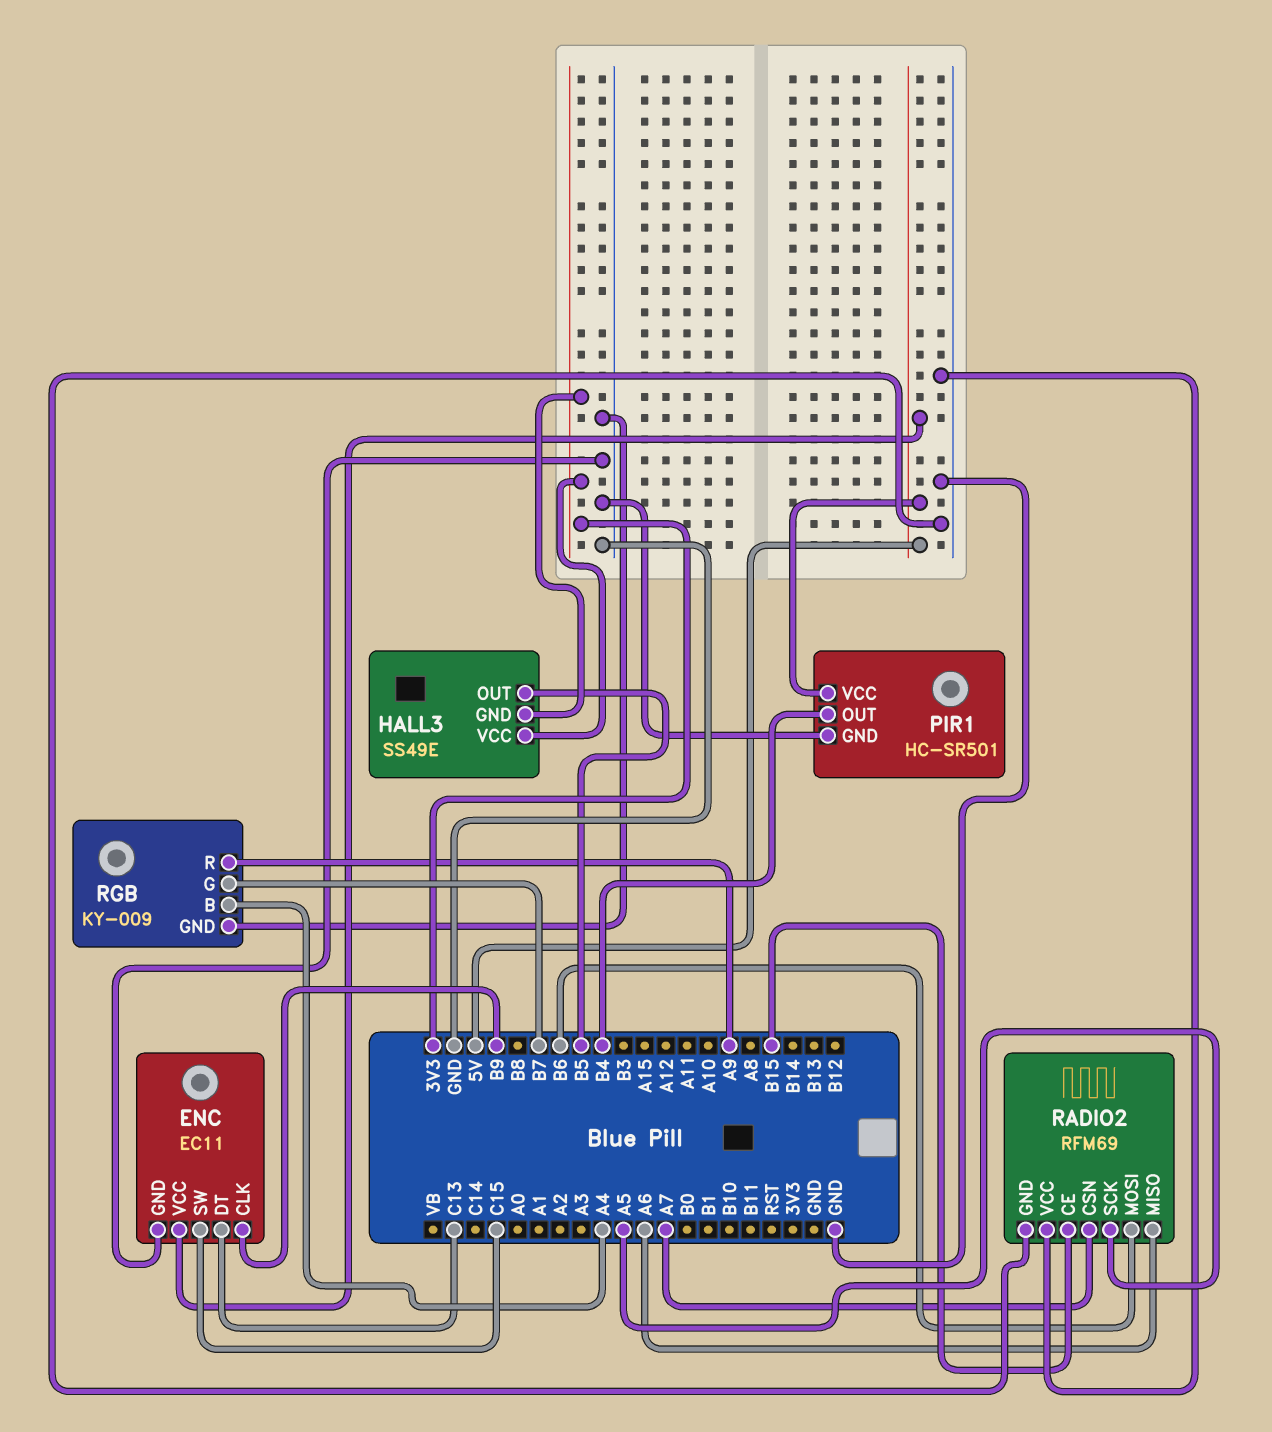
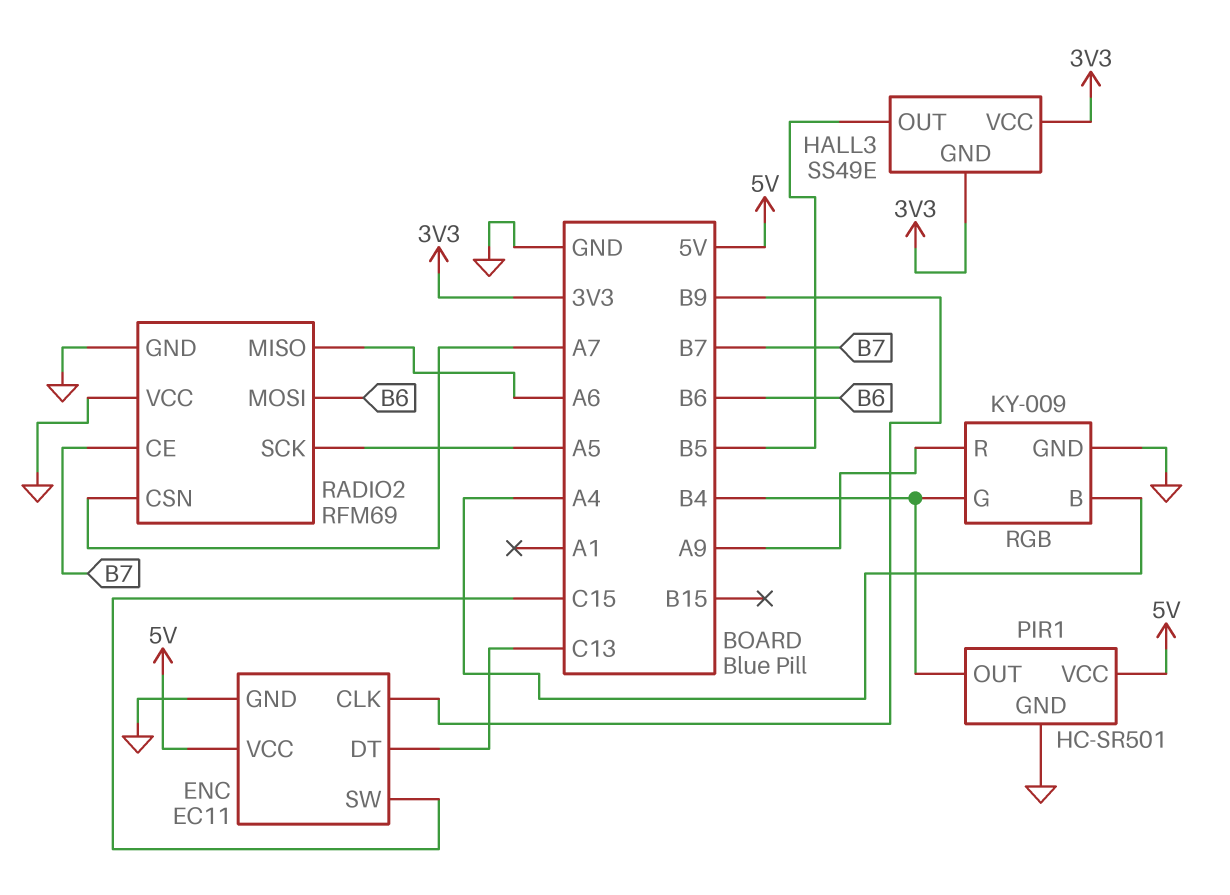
RADIO2 pin CE: B15 -> B7
RGB pin G: B7 -> B4

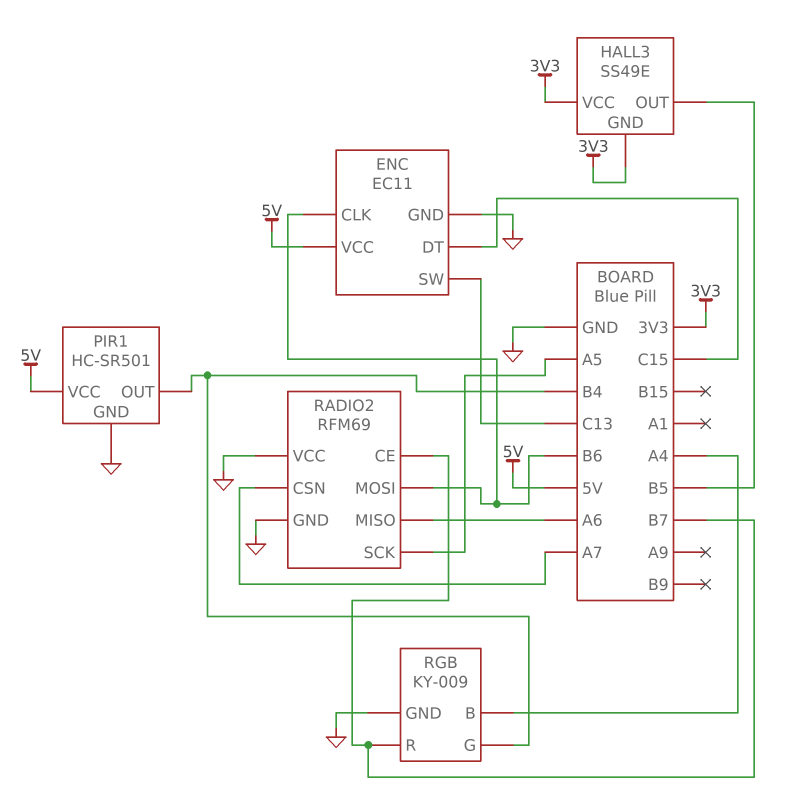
ENC pin CLK: B9 -> B6
ENC pin DT: C13 -> C15
ENC pin SW: C15 -> C13
RGB pin R: A9 -> B7

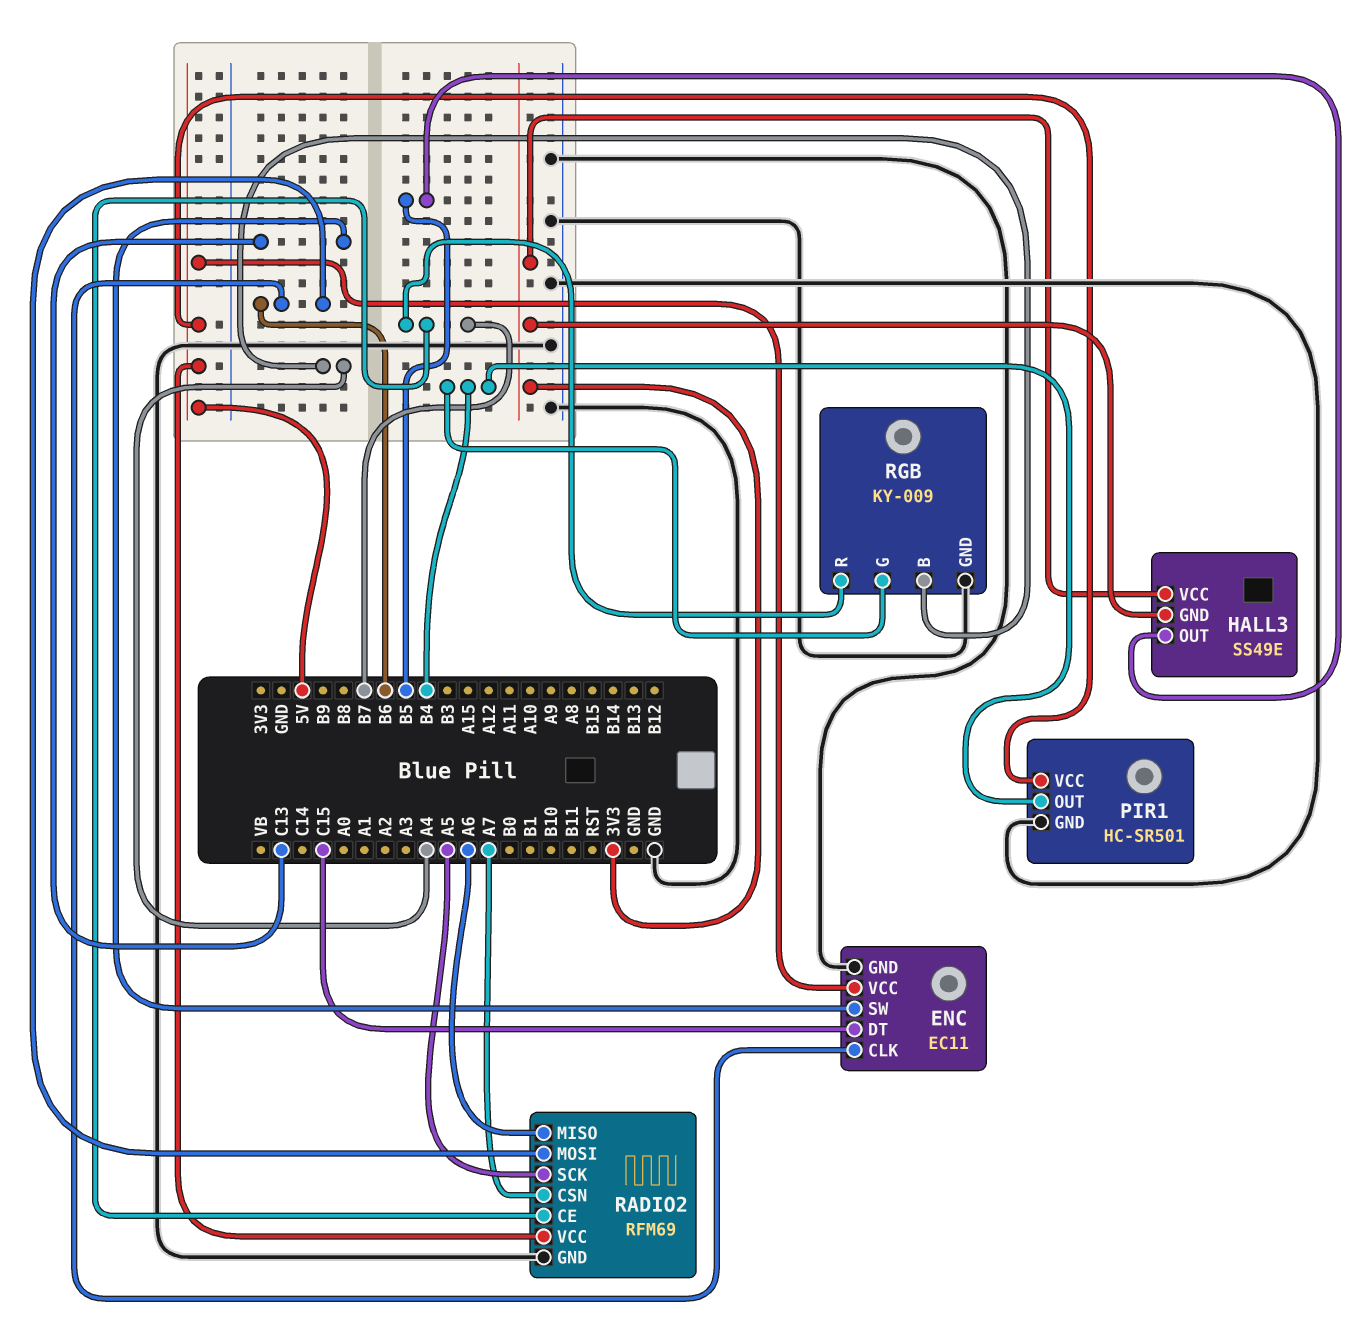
RADIO2 pin VCC: GND -> 5V

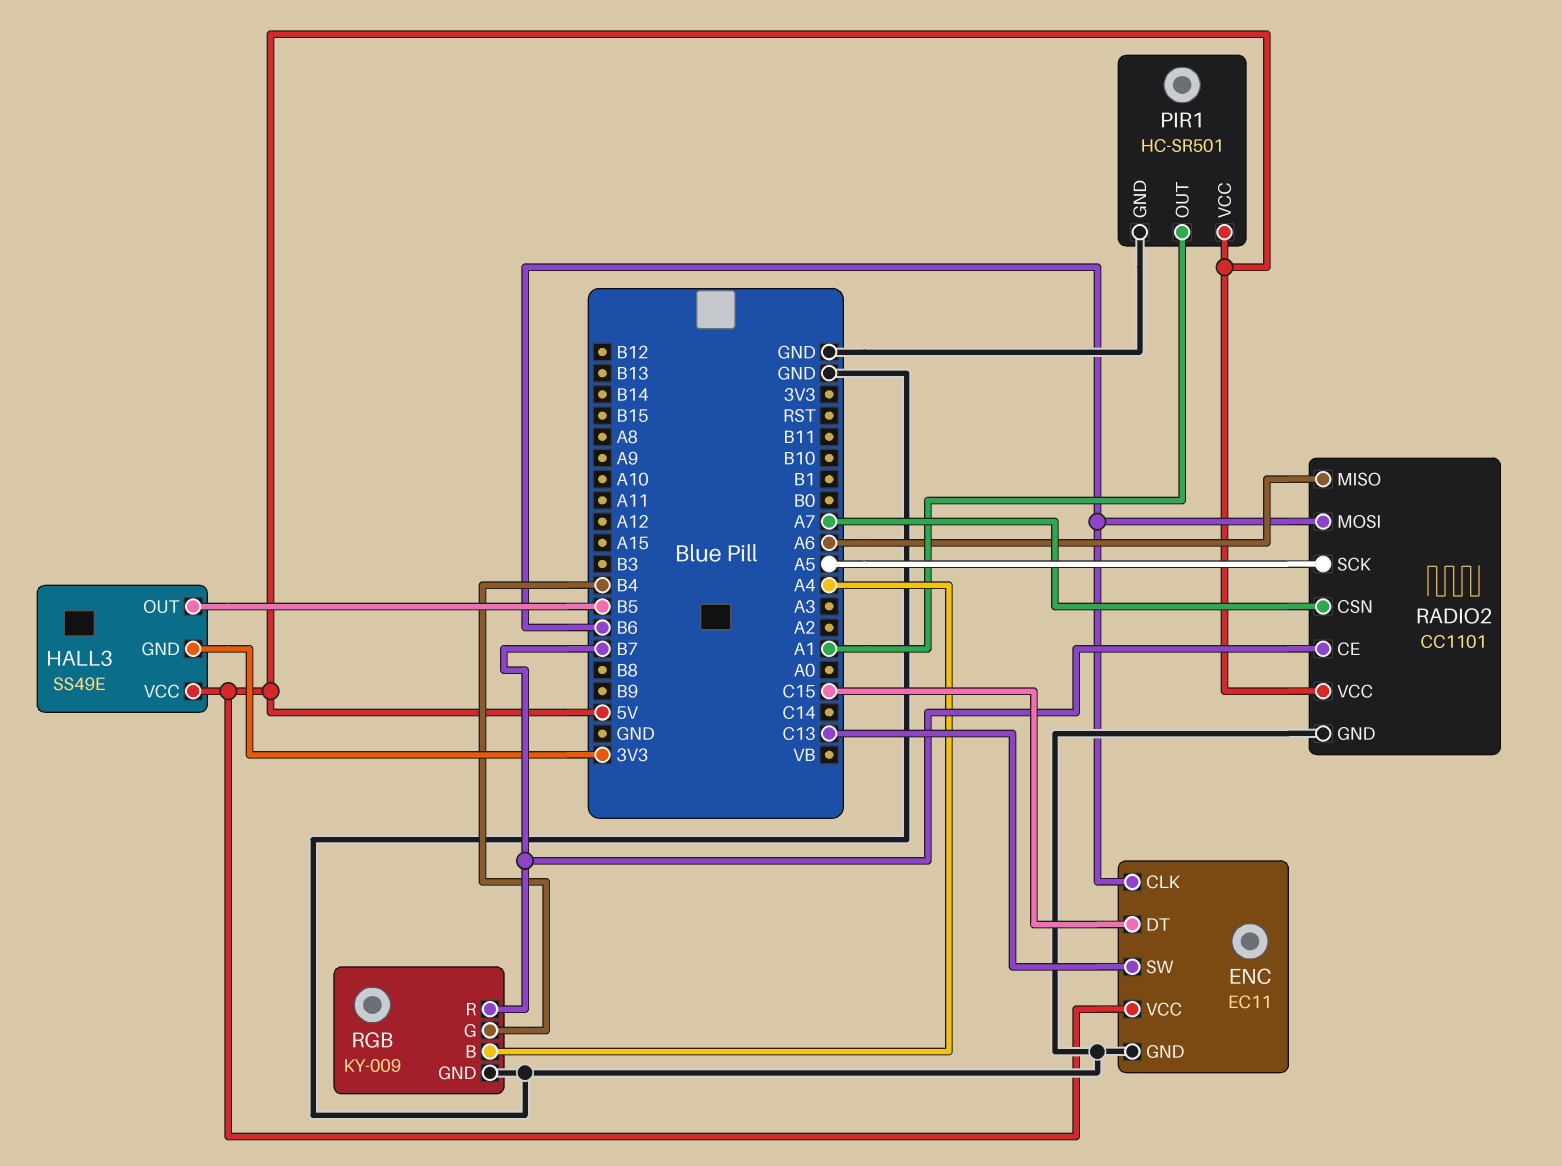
HALL3 pin VCC: 3V3 -> 5V
PIR1 pin OUT: B4 -> A1
RADIO2: RFM69 -> CC1101

